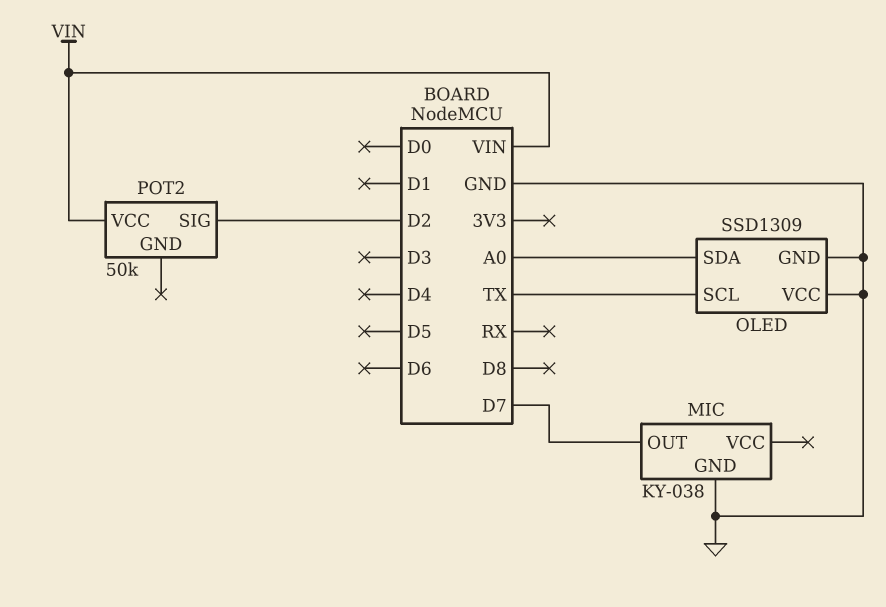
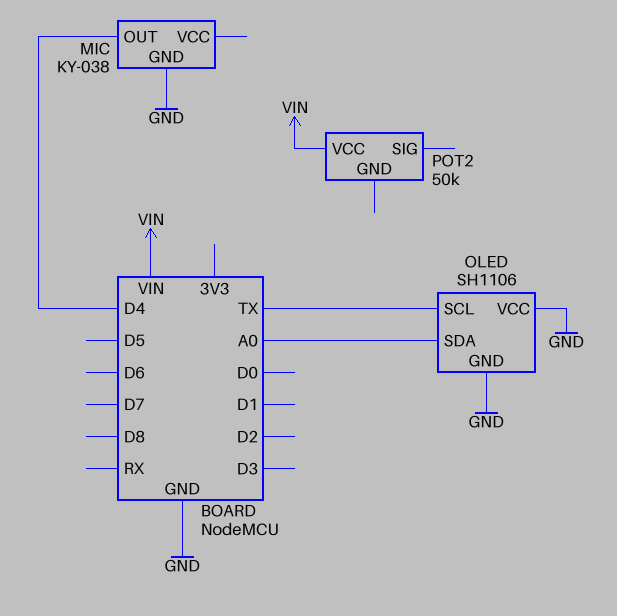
MIC pin OUT: D7 -> D4
OLED: SSD1309 -> SH1106
POT2 pin SIG: D2 -> none

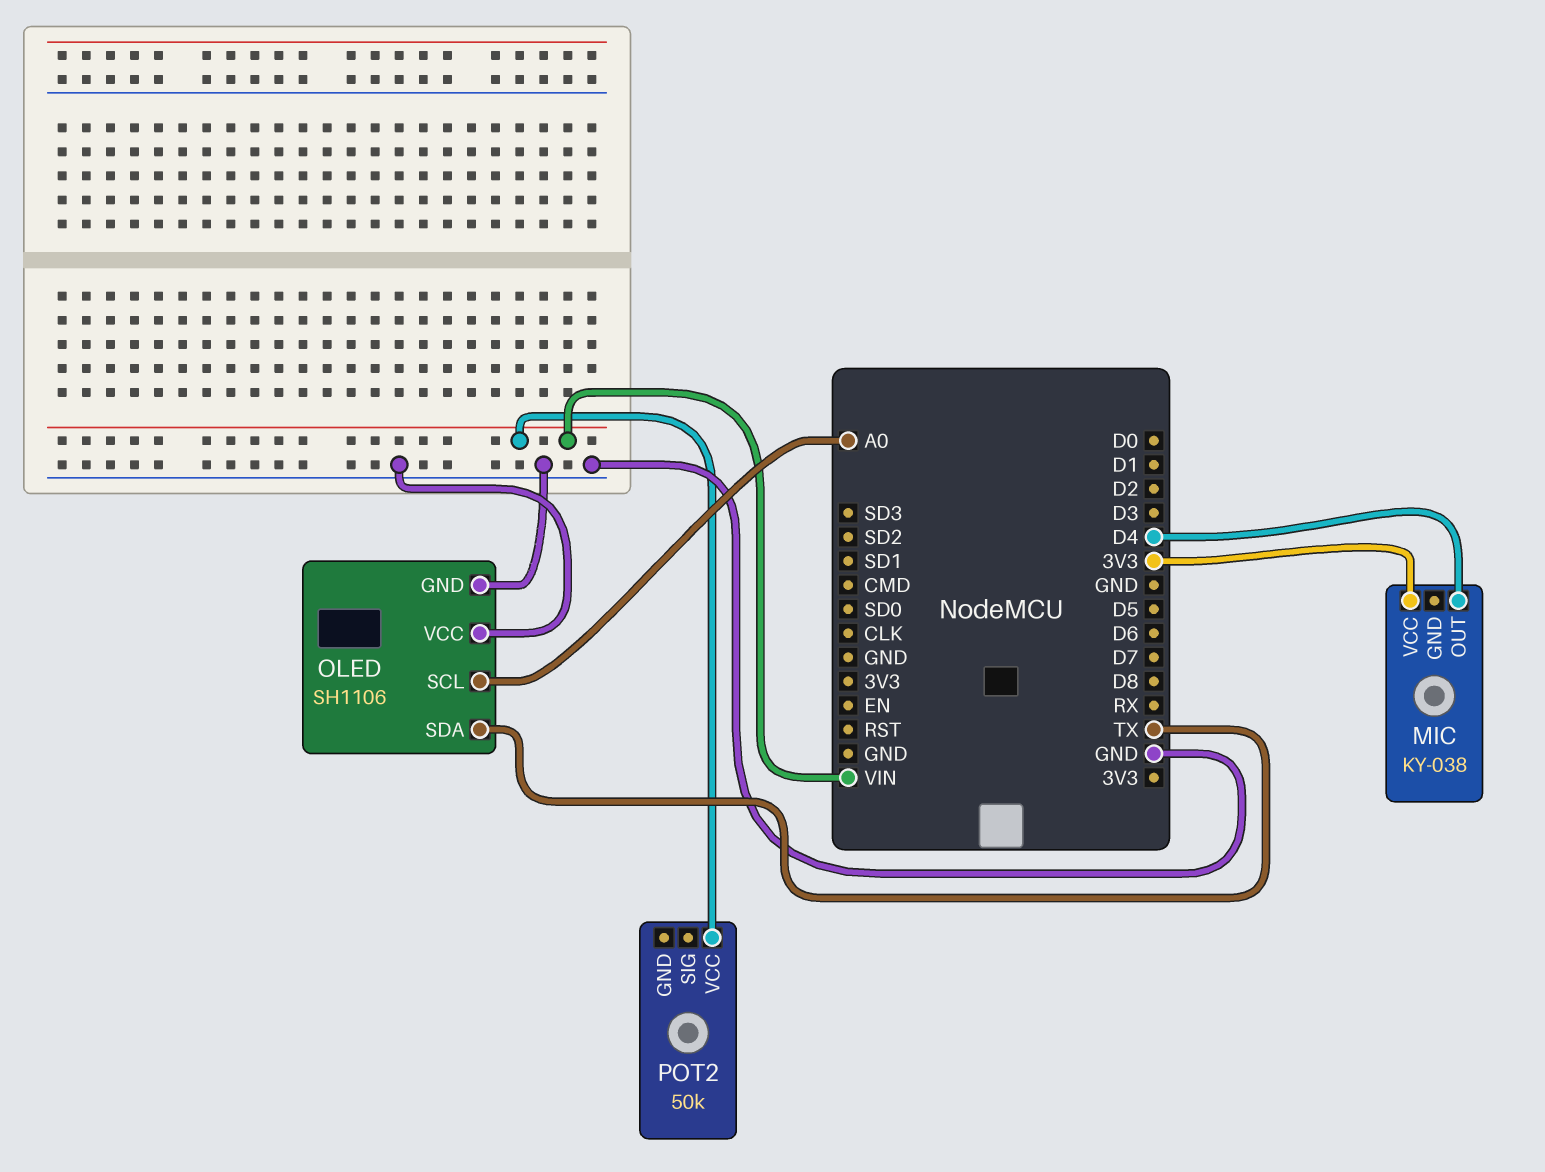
MIC pin GND: GND -> none
MIC pin VCC: none -> 3V3
OLED pin SCL: TX -> A0
OLED pin SDA: A0 -> TX

